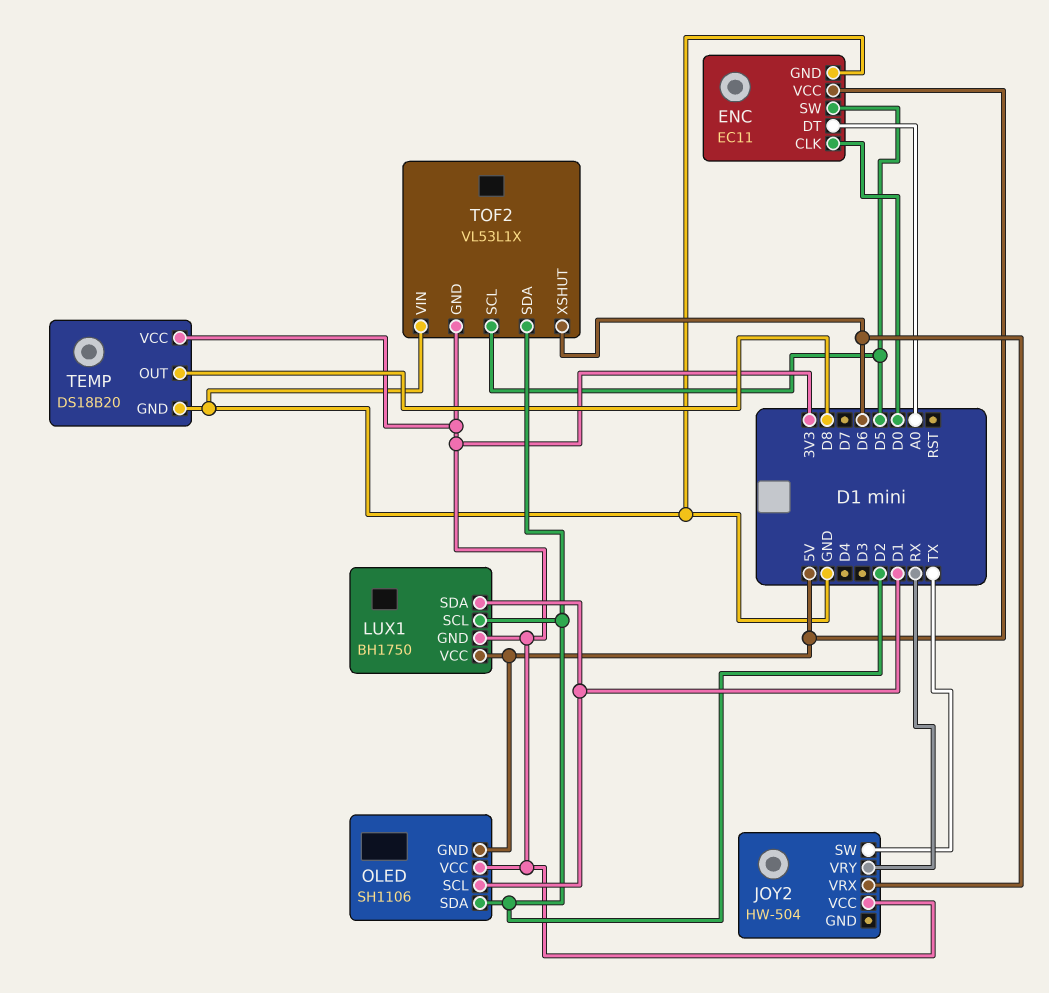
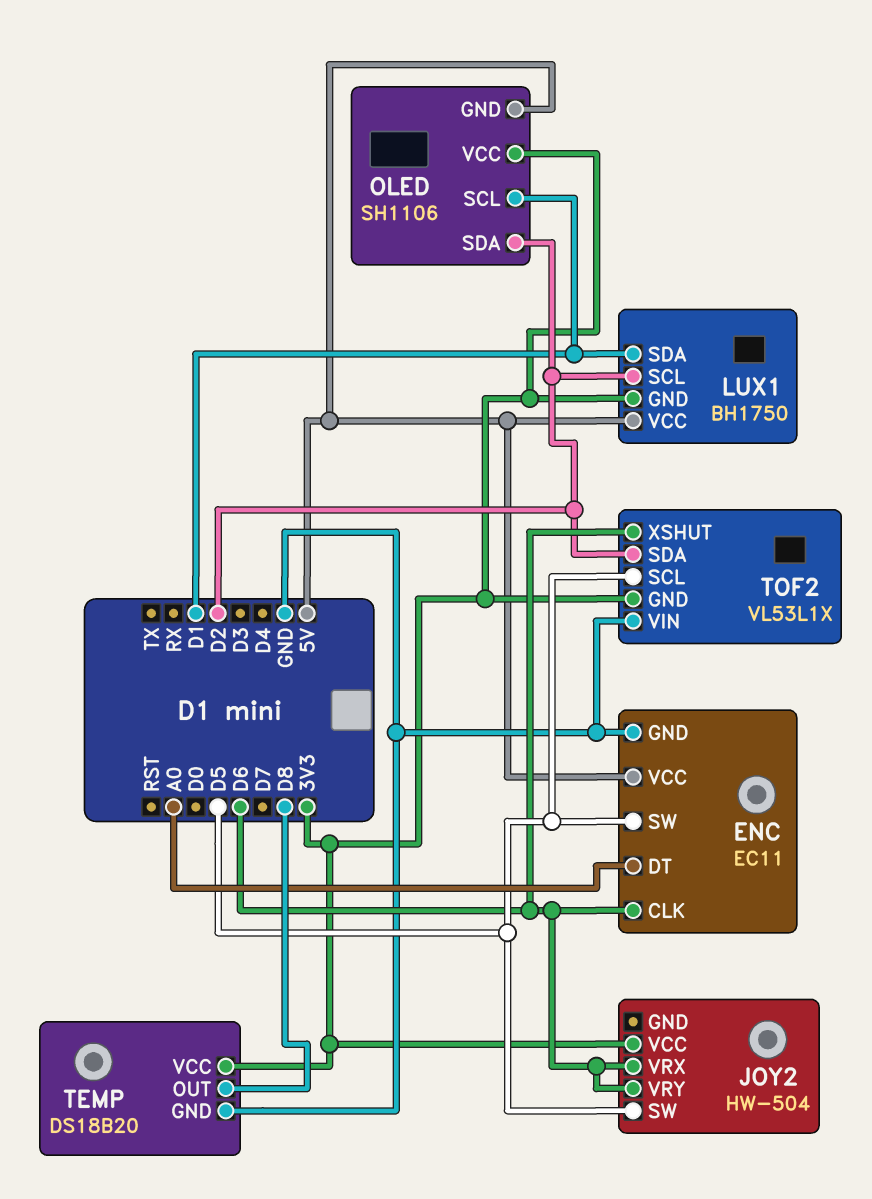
ENC pin CLK: D0 -> D6
JOY2 pin SW: TX -> D5
JOY2 pin VRY: RX -> D6

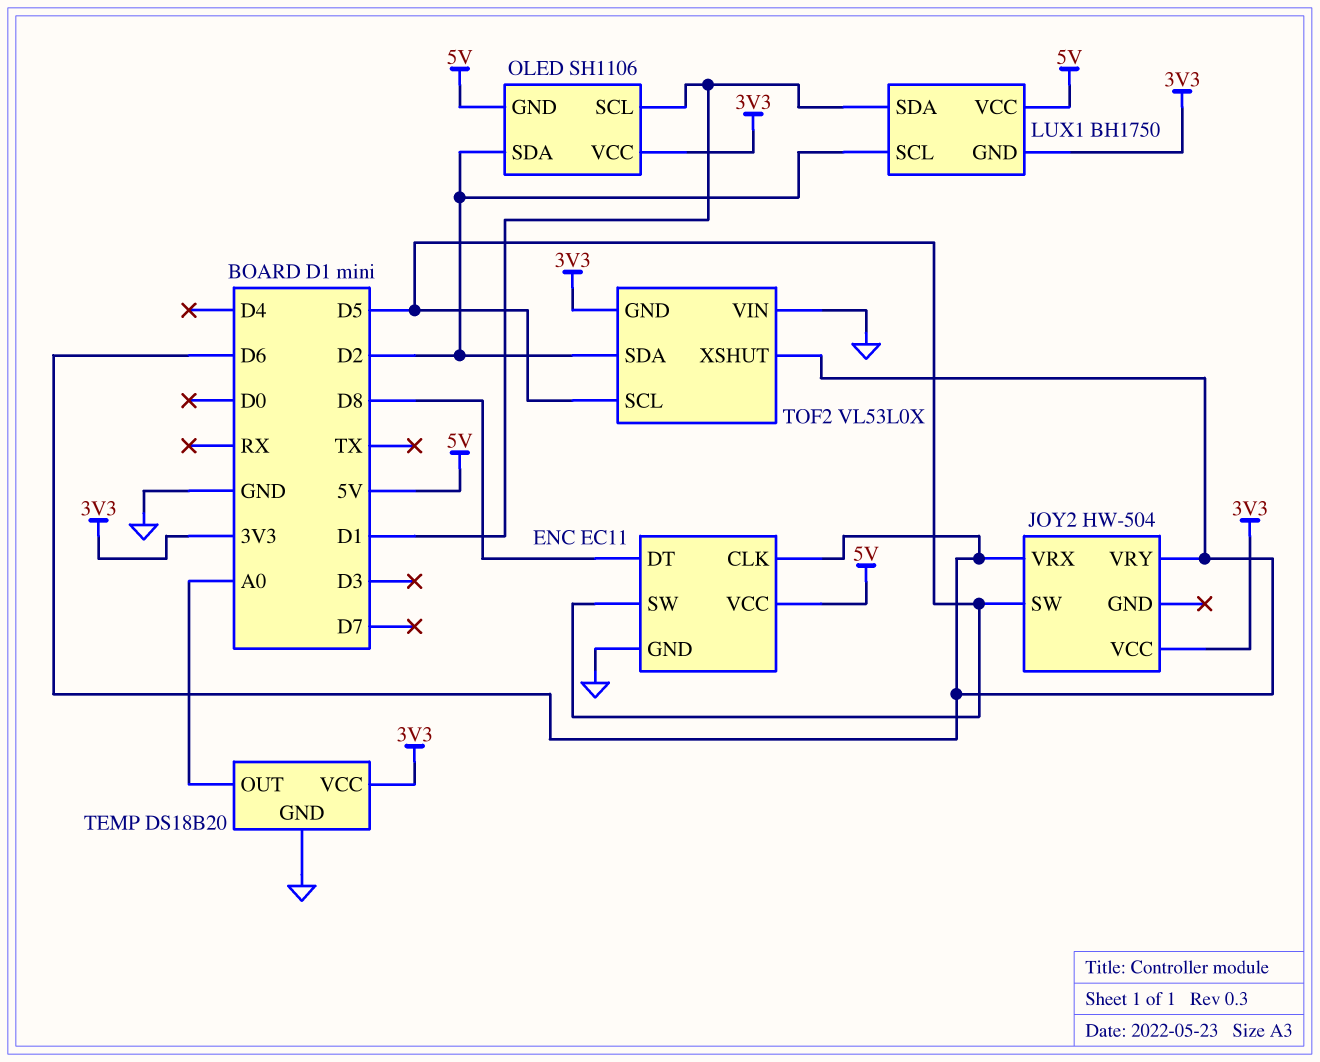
ENC pin DT: A0 -> D8
TEMP pin OUT: D8 -> A0
TOF2: VL53L1X -> VL53L0X

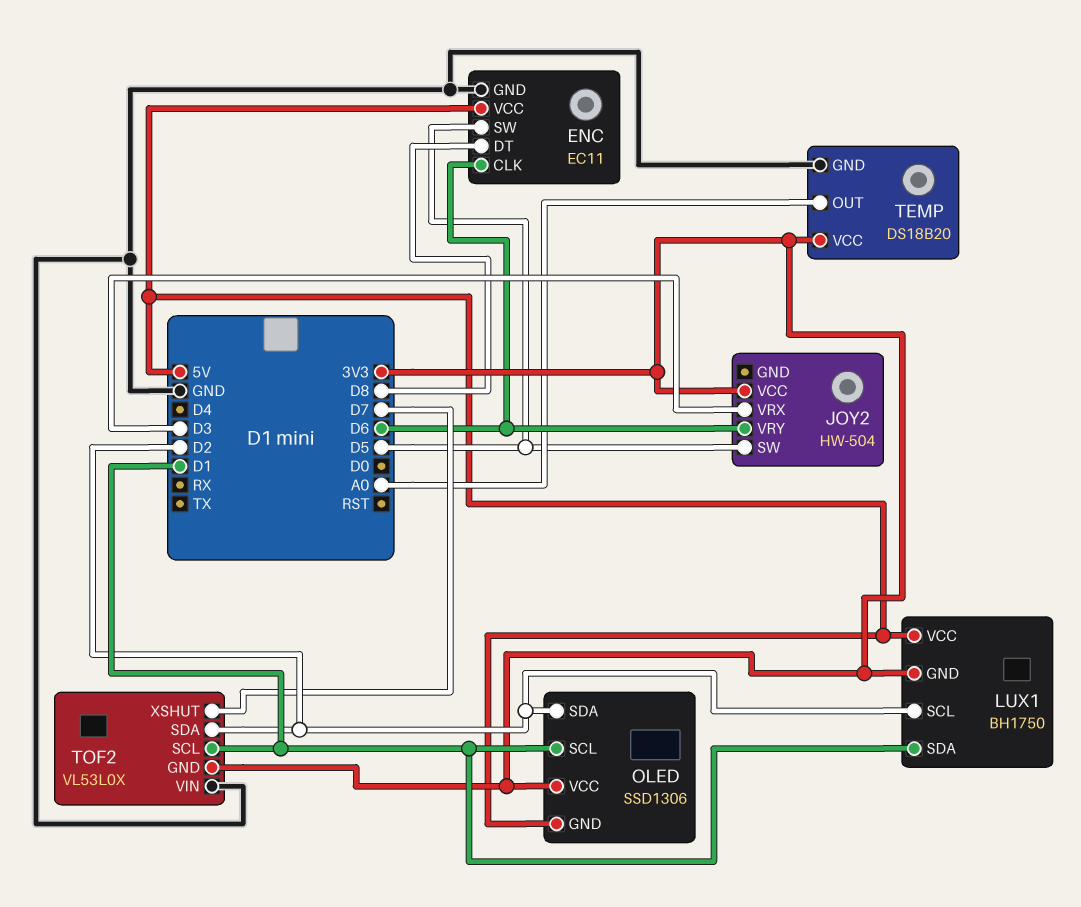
JOY2 pin VRX: D6 -> D3
OLED: SH1106 -> SSD1306
TOF2 pin SCL: D5 -> D1
TOF2 pin XSHUT: D6 -> D7

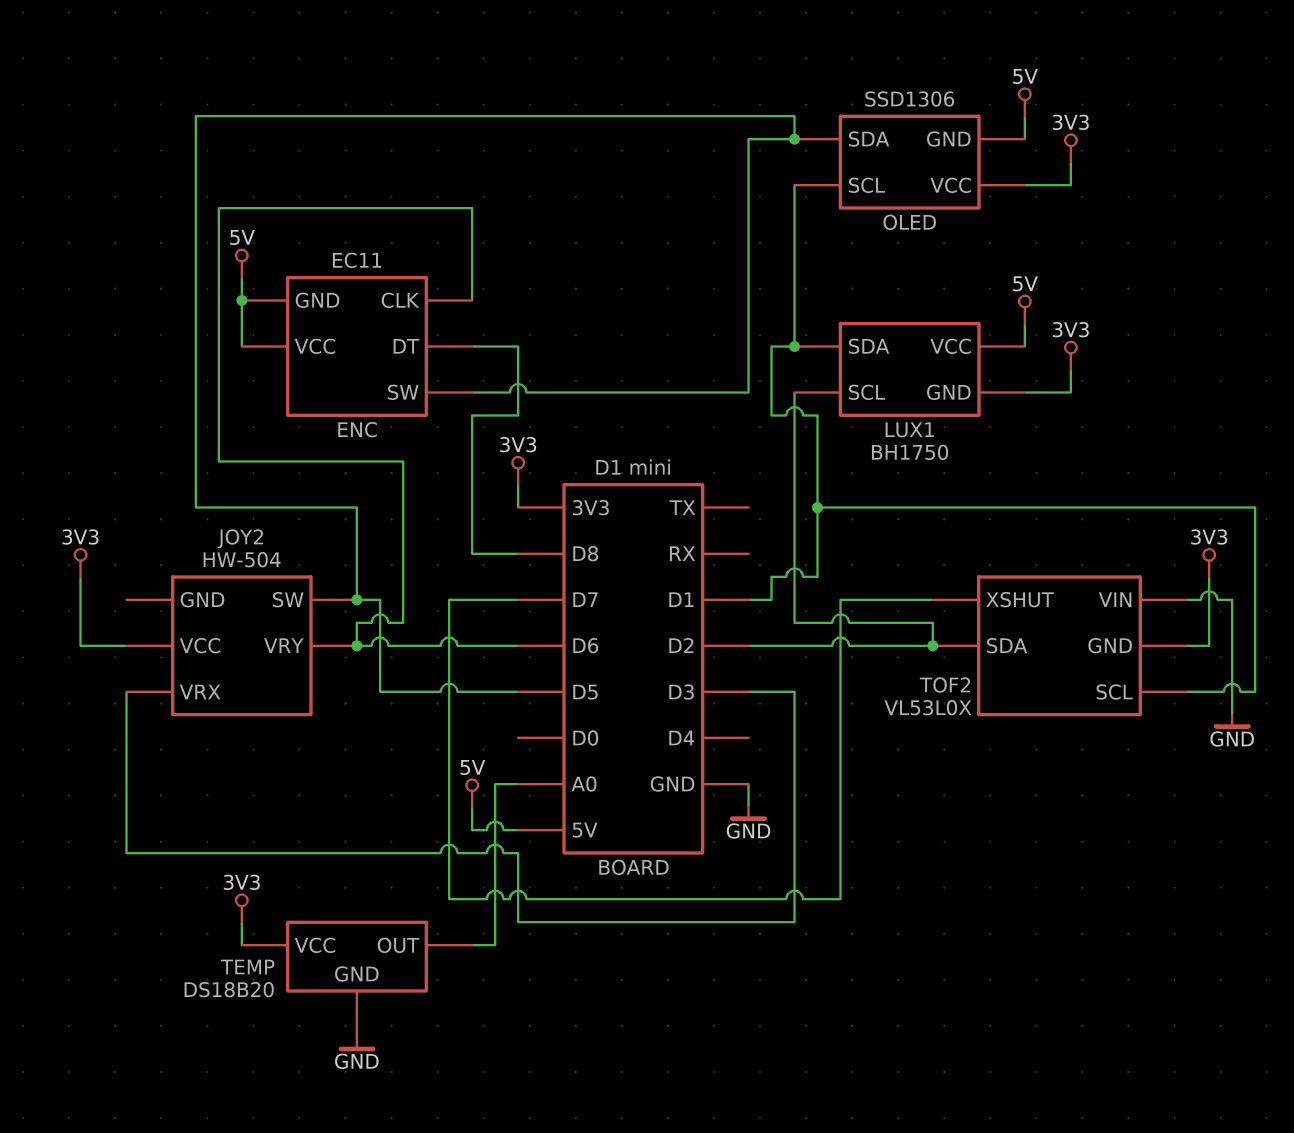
ENC pin GND: GND -> 5V
OLED pin SDA: D2 -> D5

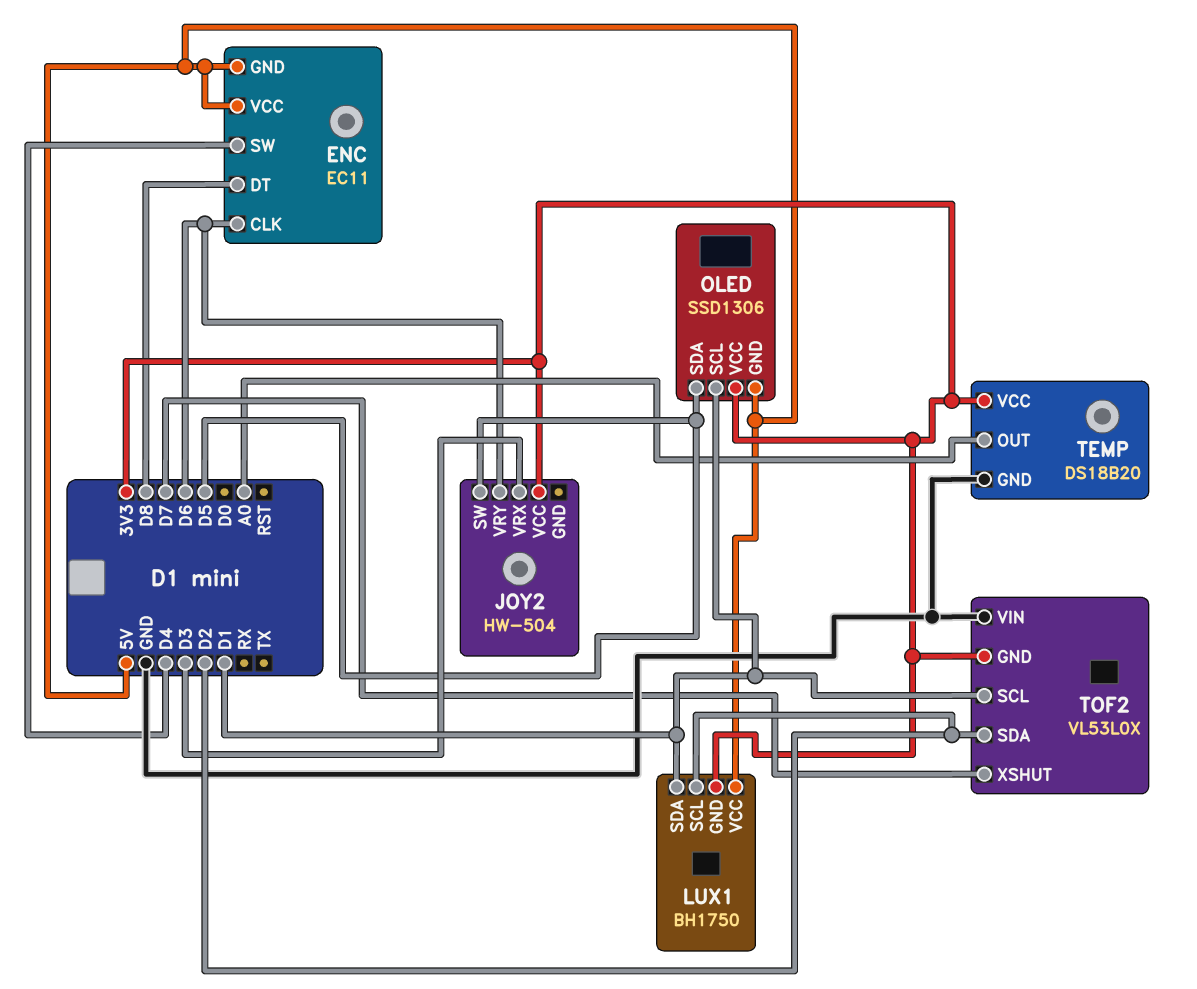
ENC pin SW: D5 -> D4

